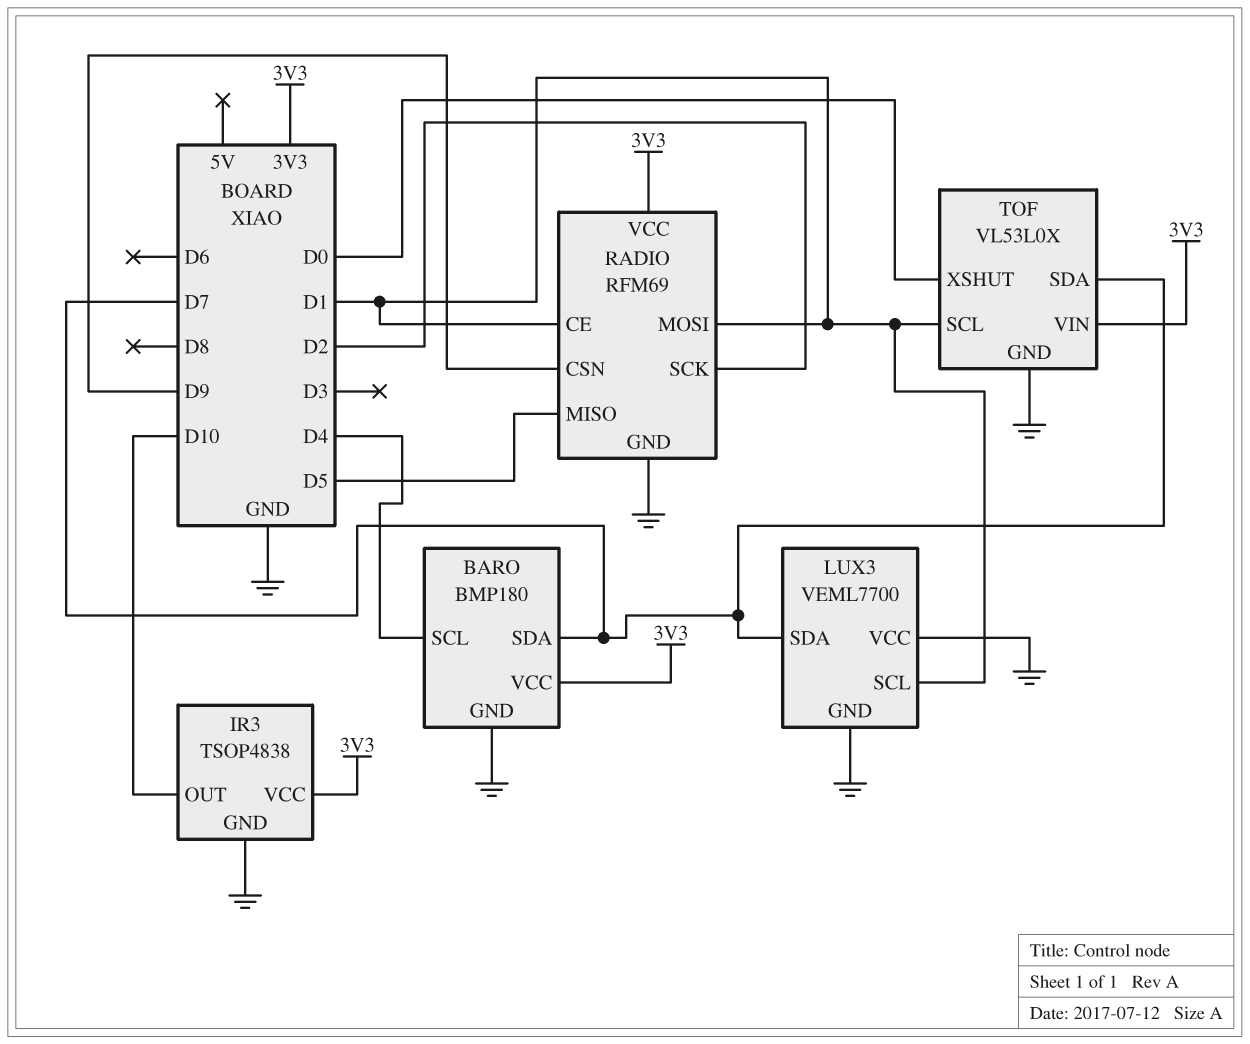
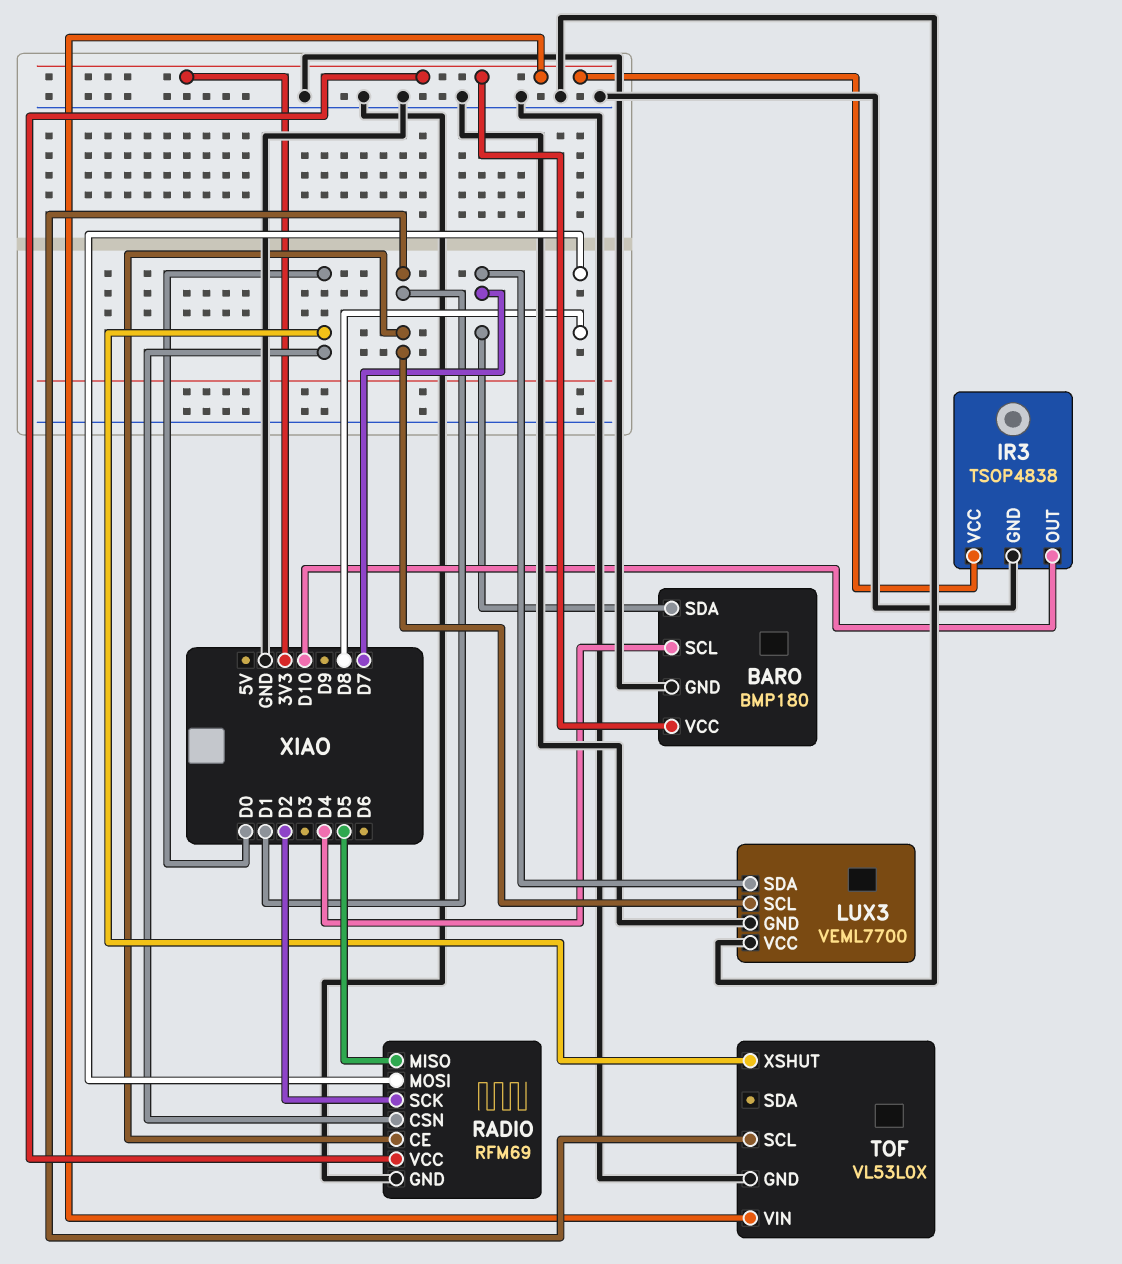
RADIO pin CSN: D9 -> D0
RADIO pin MOSI: D1 -> D8
TOF pin SDA: D7 -> none

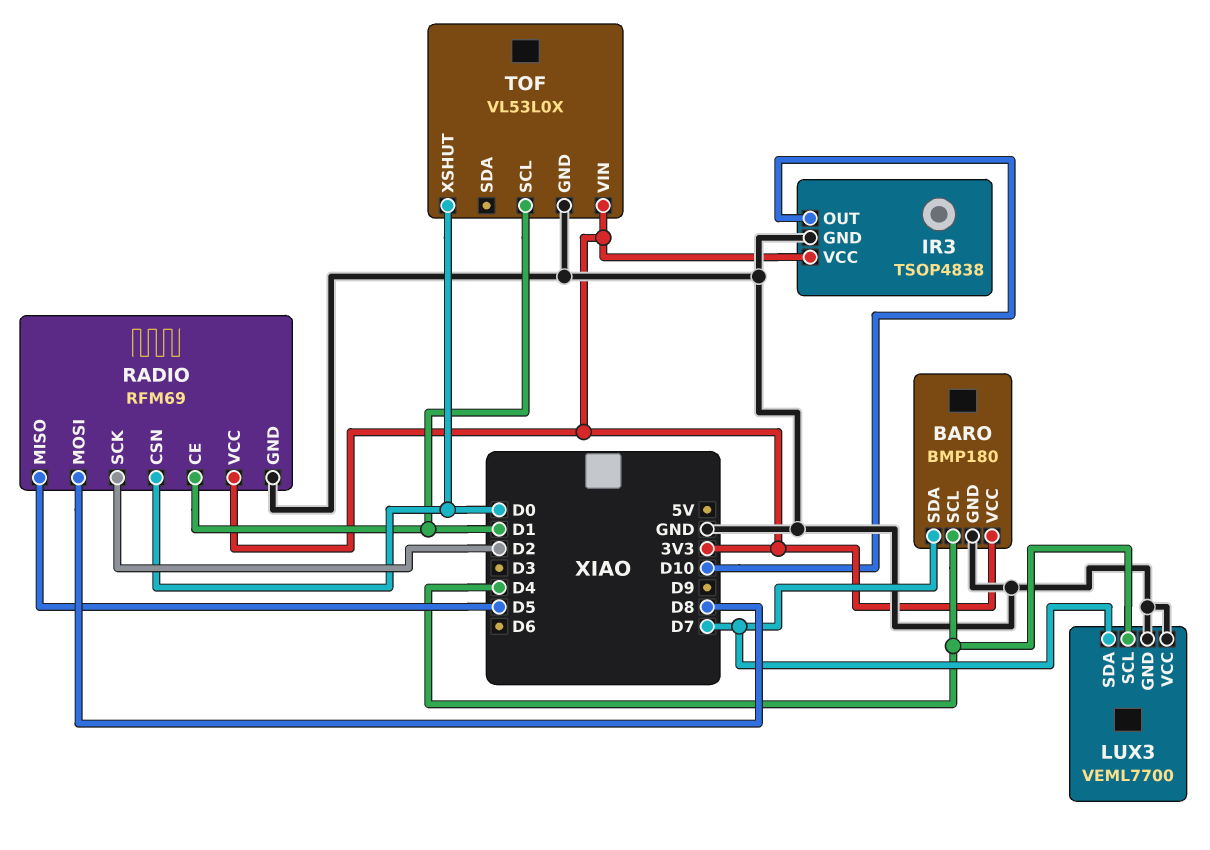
LUX3 pin SCL: D1 -> D4

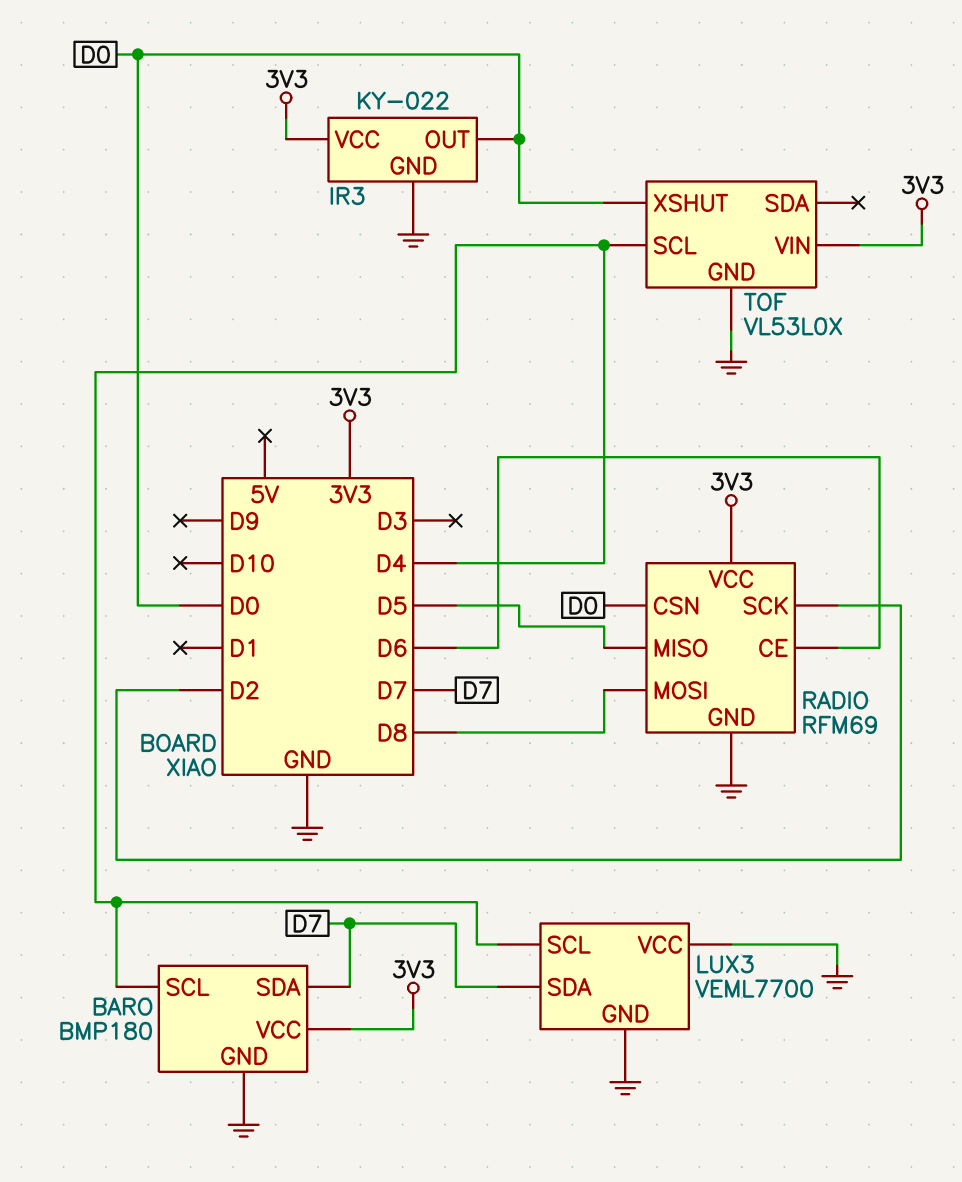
IR3: TSOP4838 -> KY-022
IR3 pin OUT: D10 -> D0
RADIO pin CE: D1 -> D6
TOF pin SCL: D1 -> D4

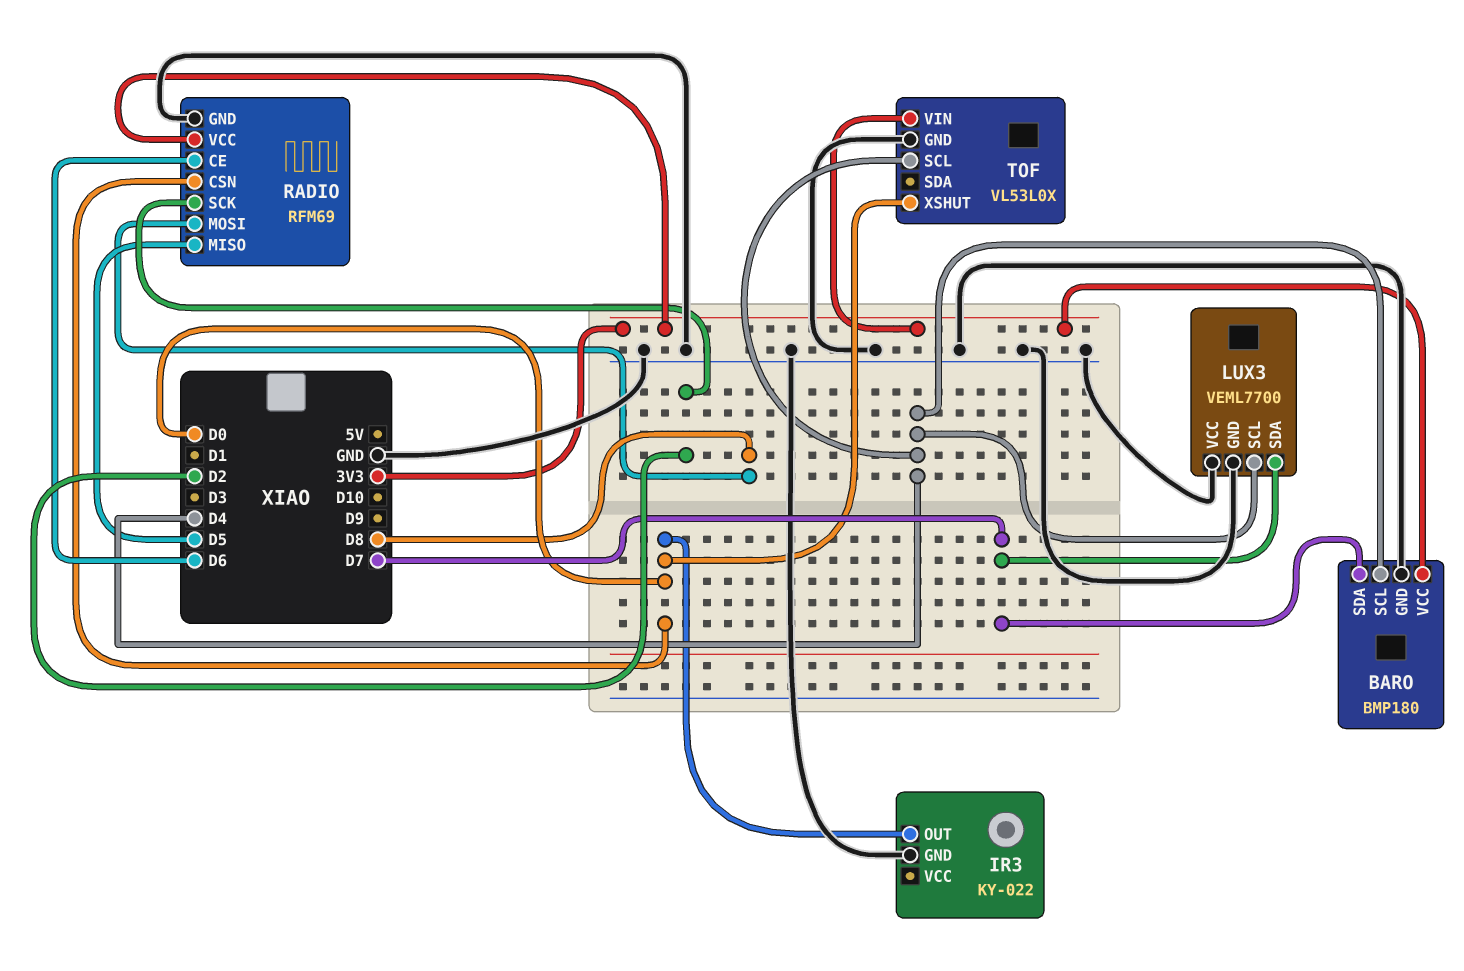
IR3 pin VCC: 3V3 -> none

